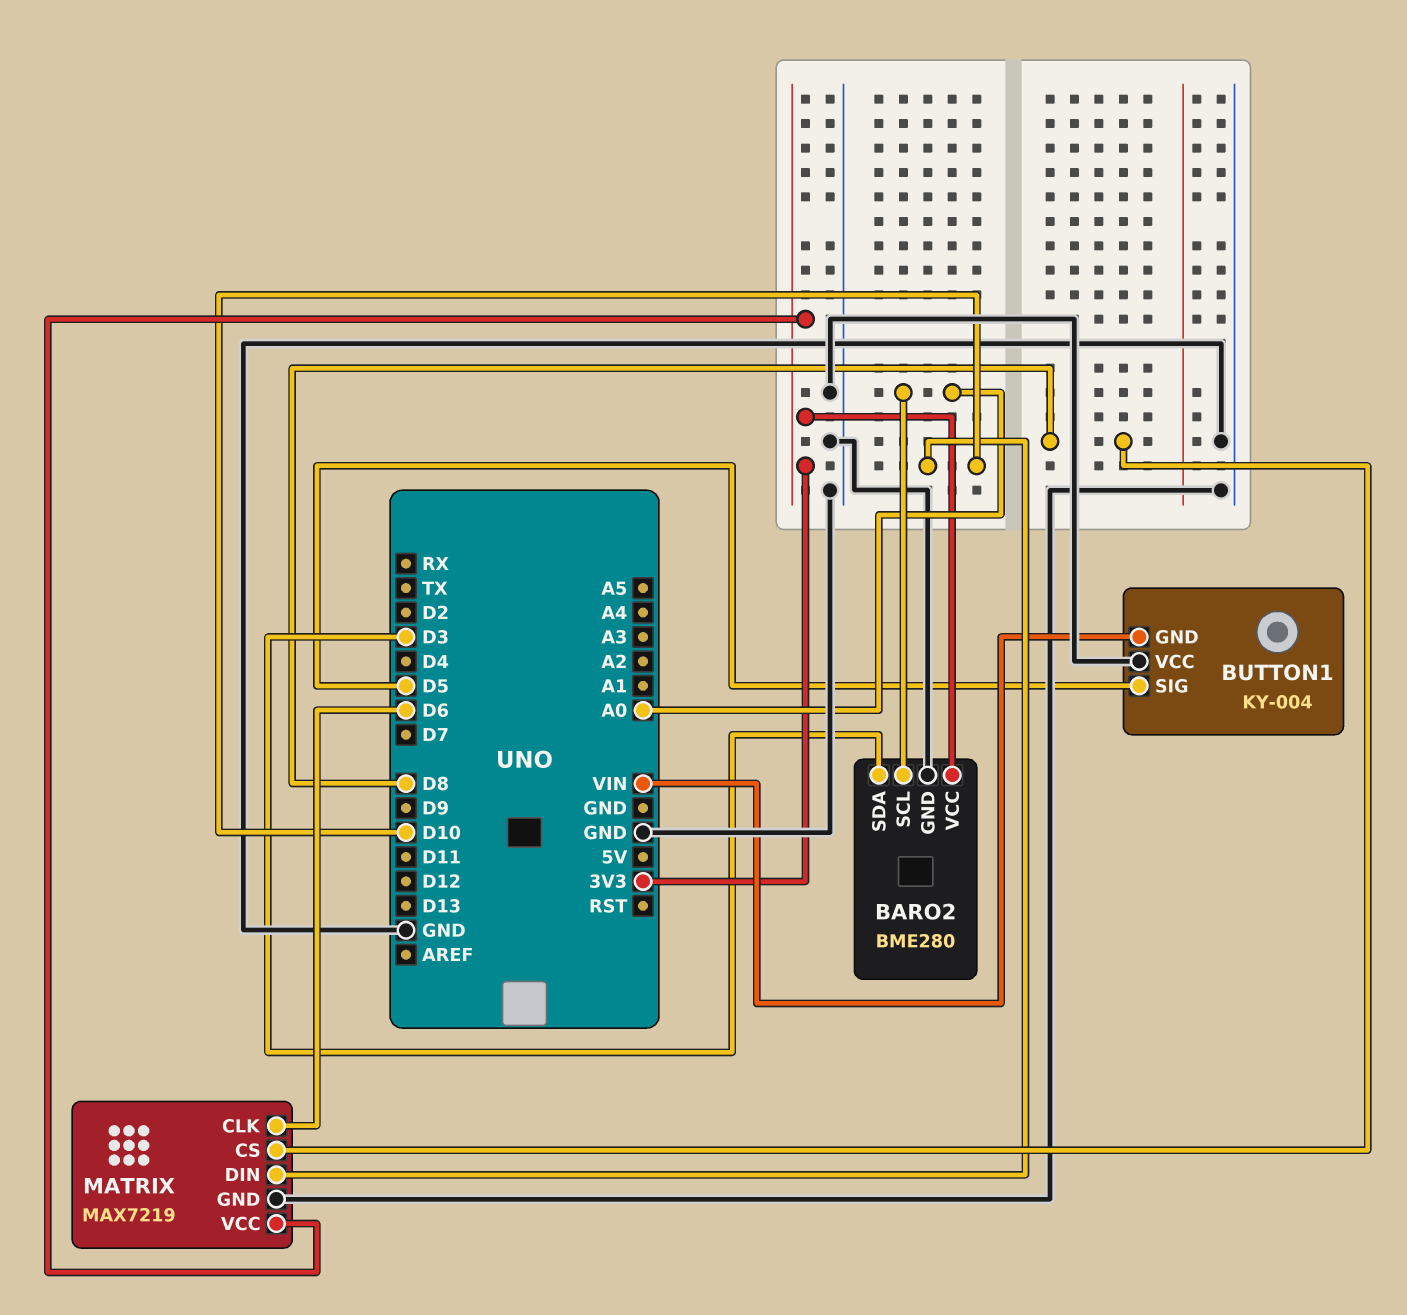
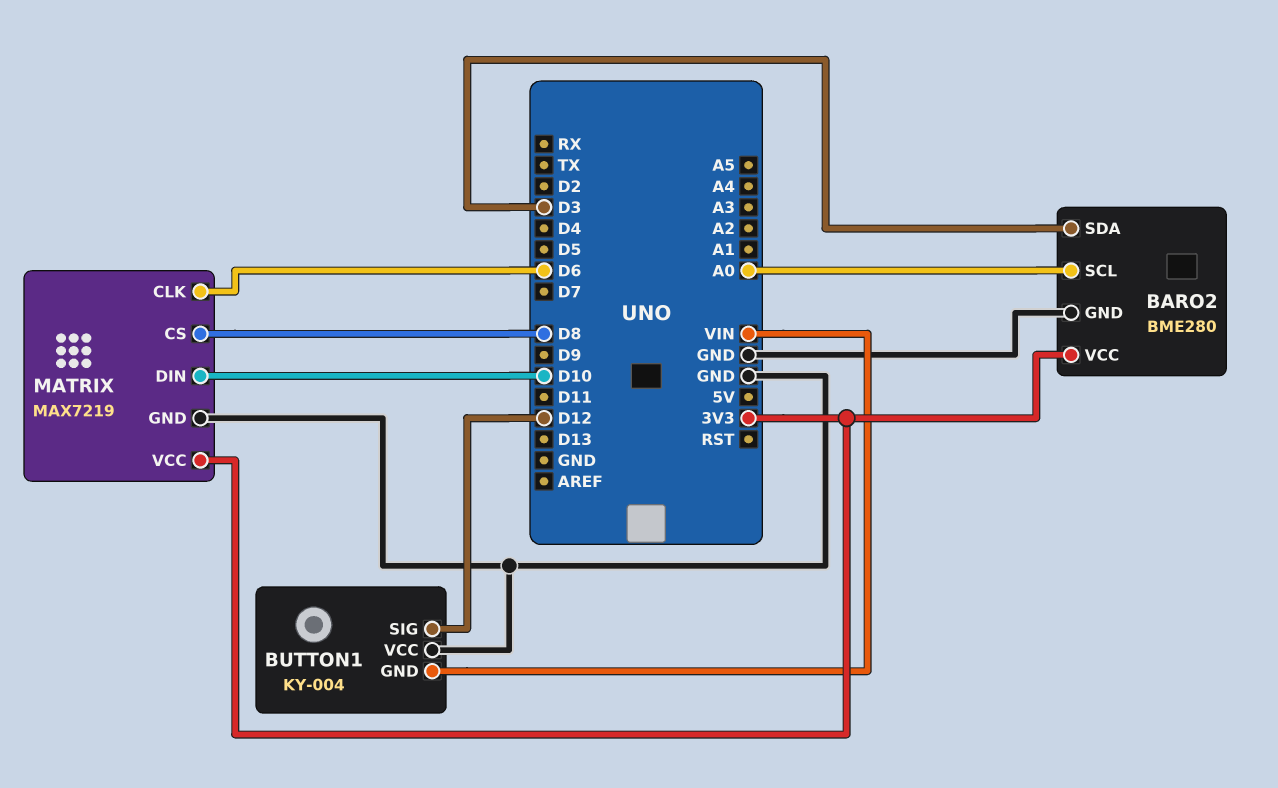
BUTTON1 pin SIG: D5 -> D12

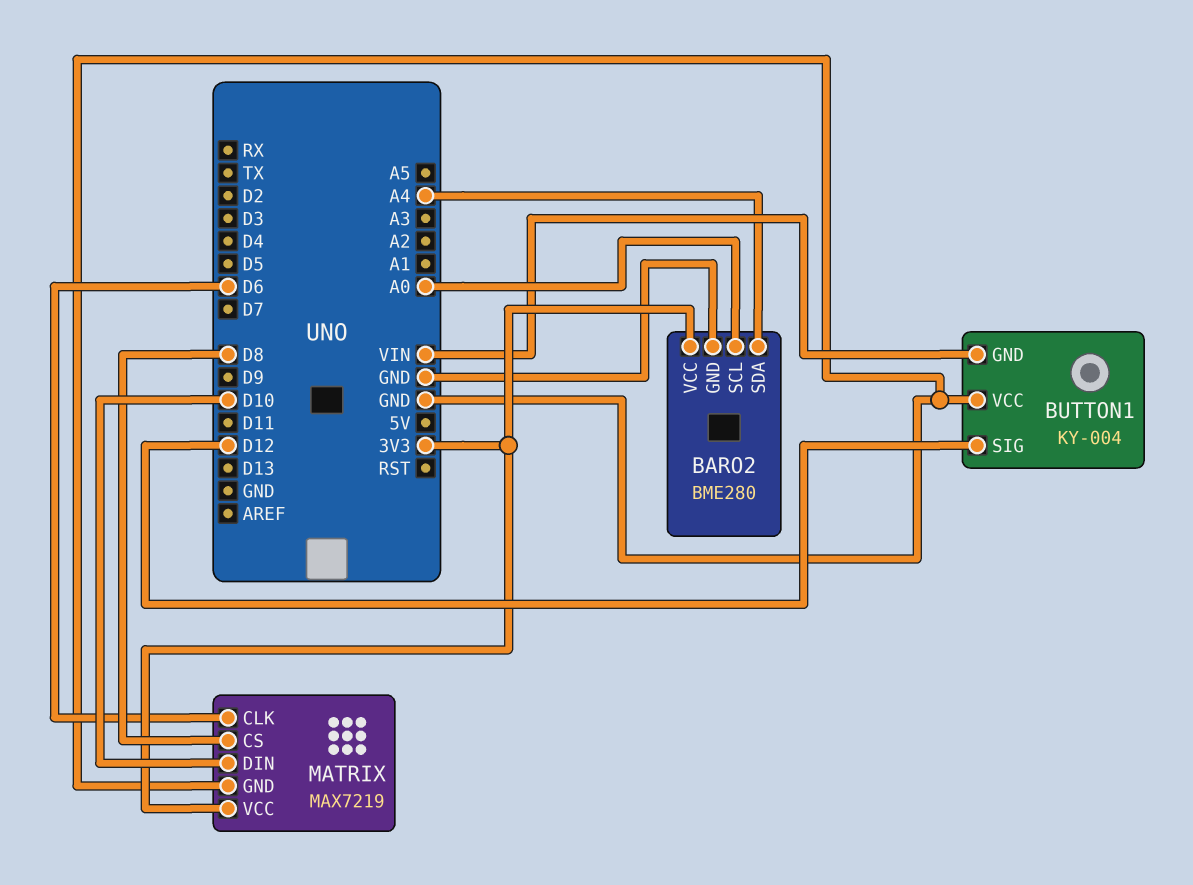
BARO2 pin SDA: D3 -> A4

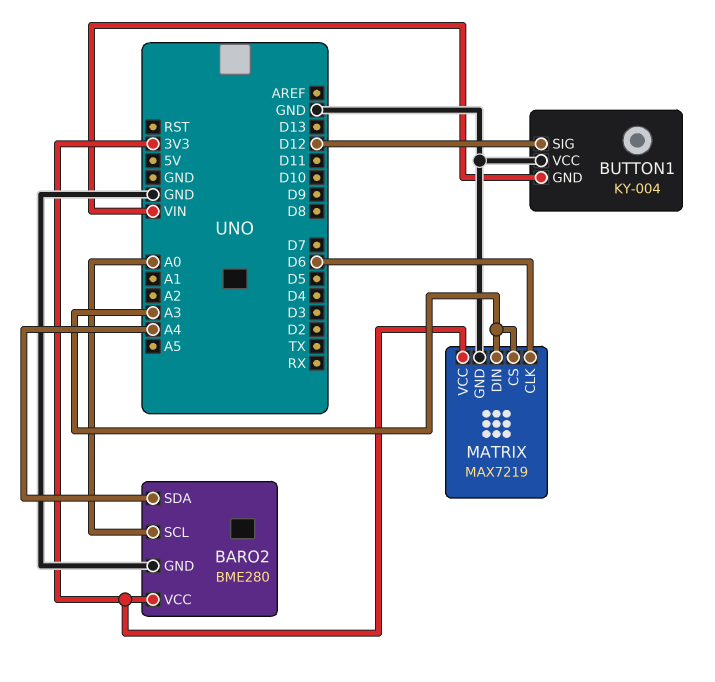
MATRIX pin CS: D8 -> A3
MATRIX pin DIN: D10 -> A3

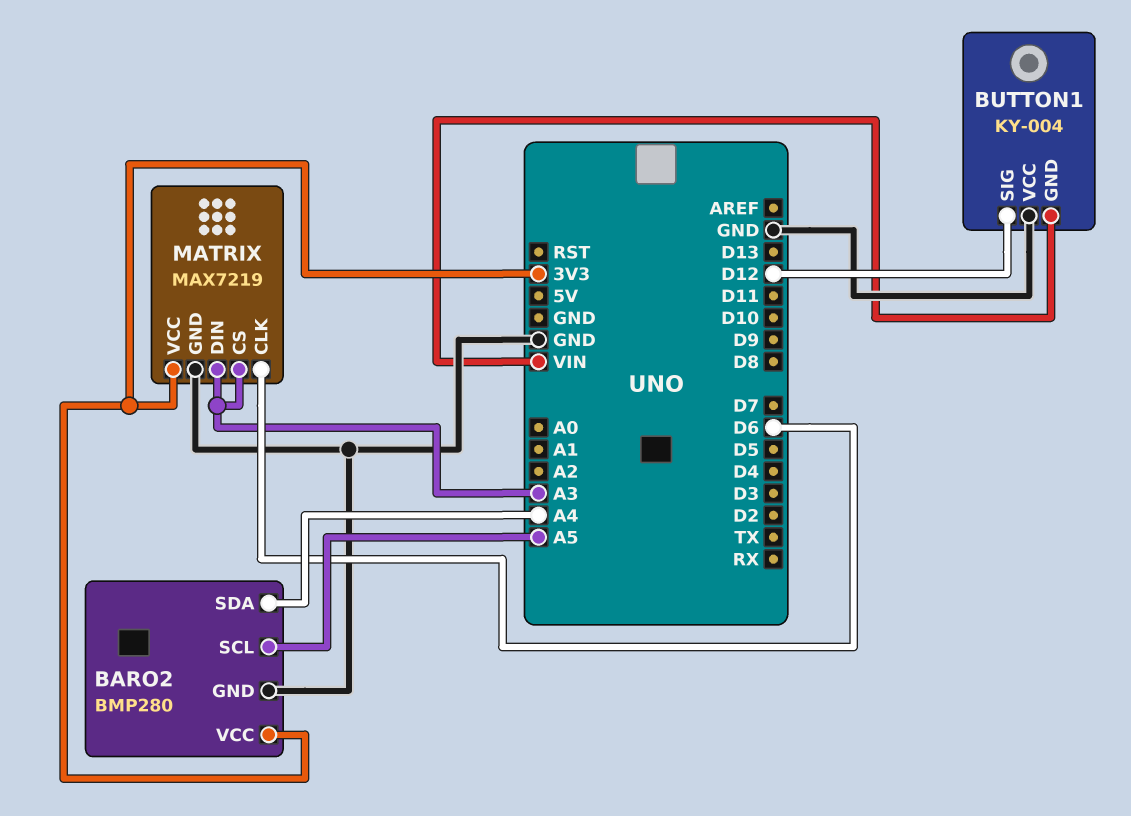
BARO2: BME280 -> BMP280
BARO2 pin SCL: A0 -> A5

